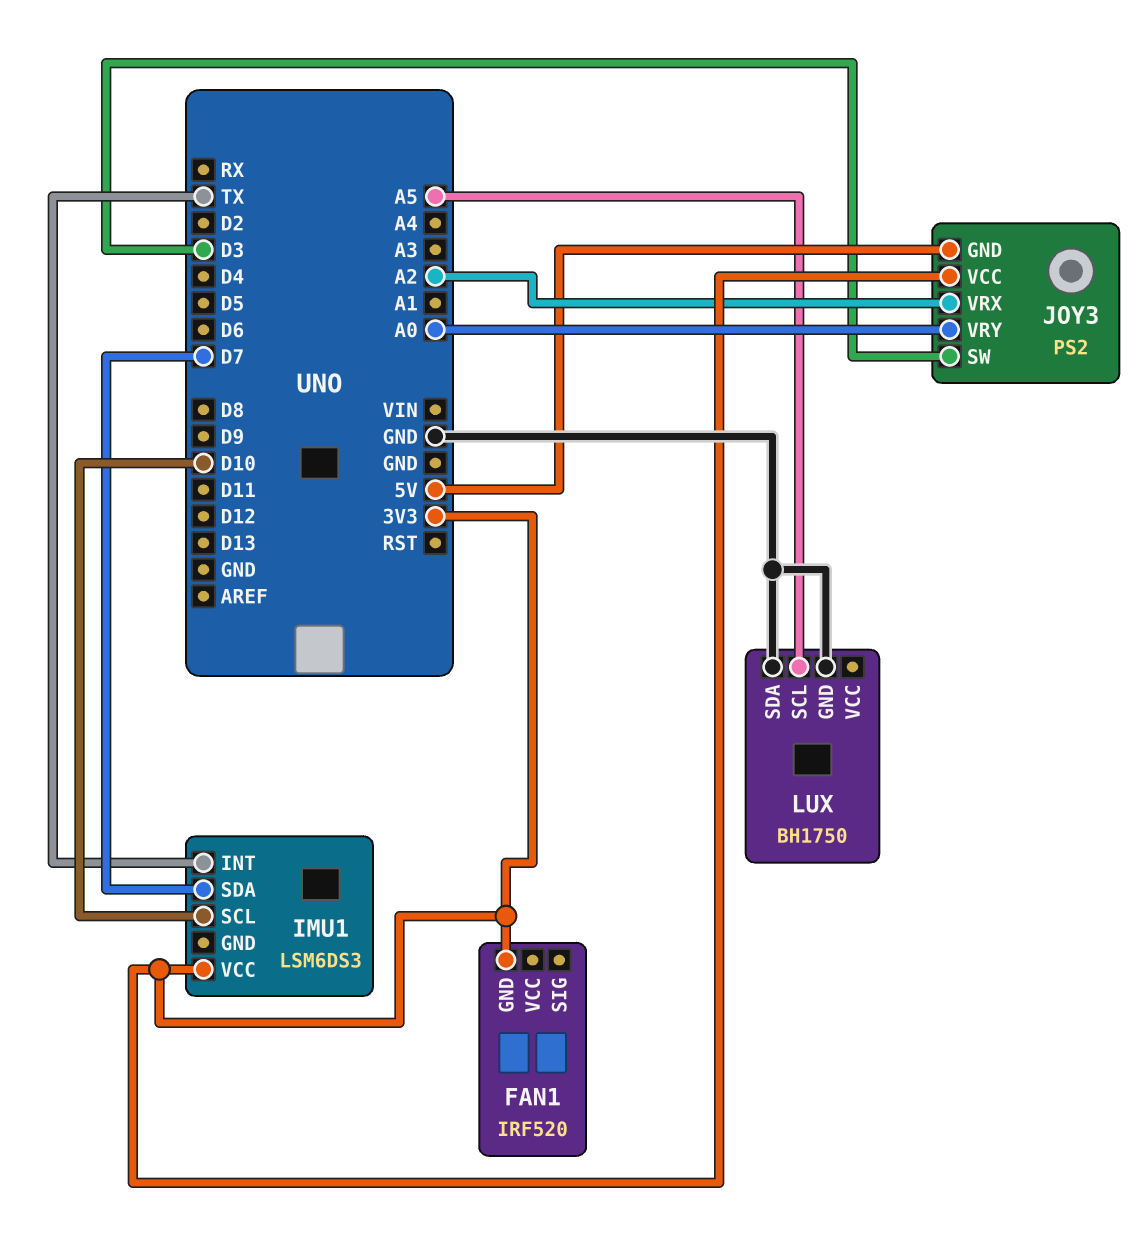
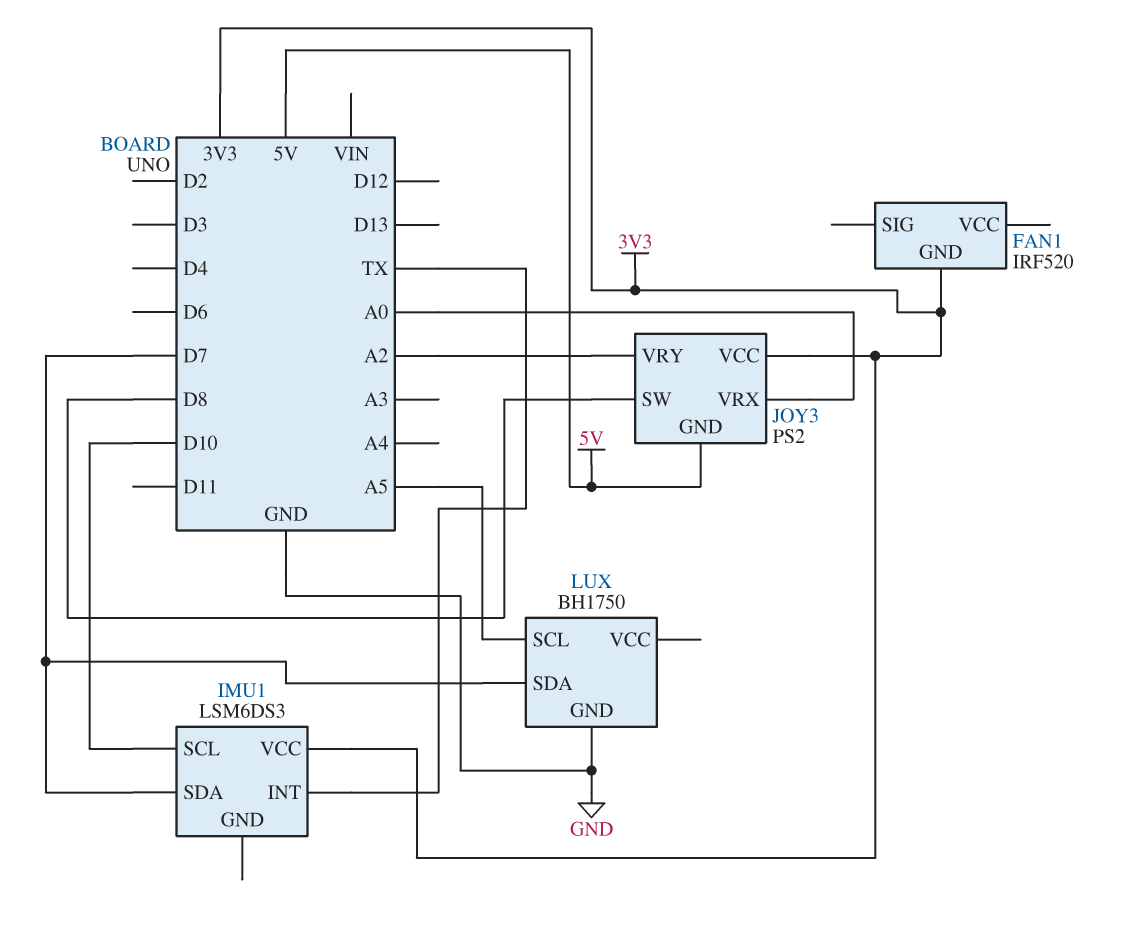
JOY3 pin SW: D3 -> D8
JOY3 pin VRX: A2 -> A0
JOY3 pin VRY: A0 -> A2
LUX pin SDA: GND -> D7

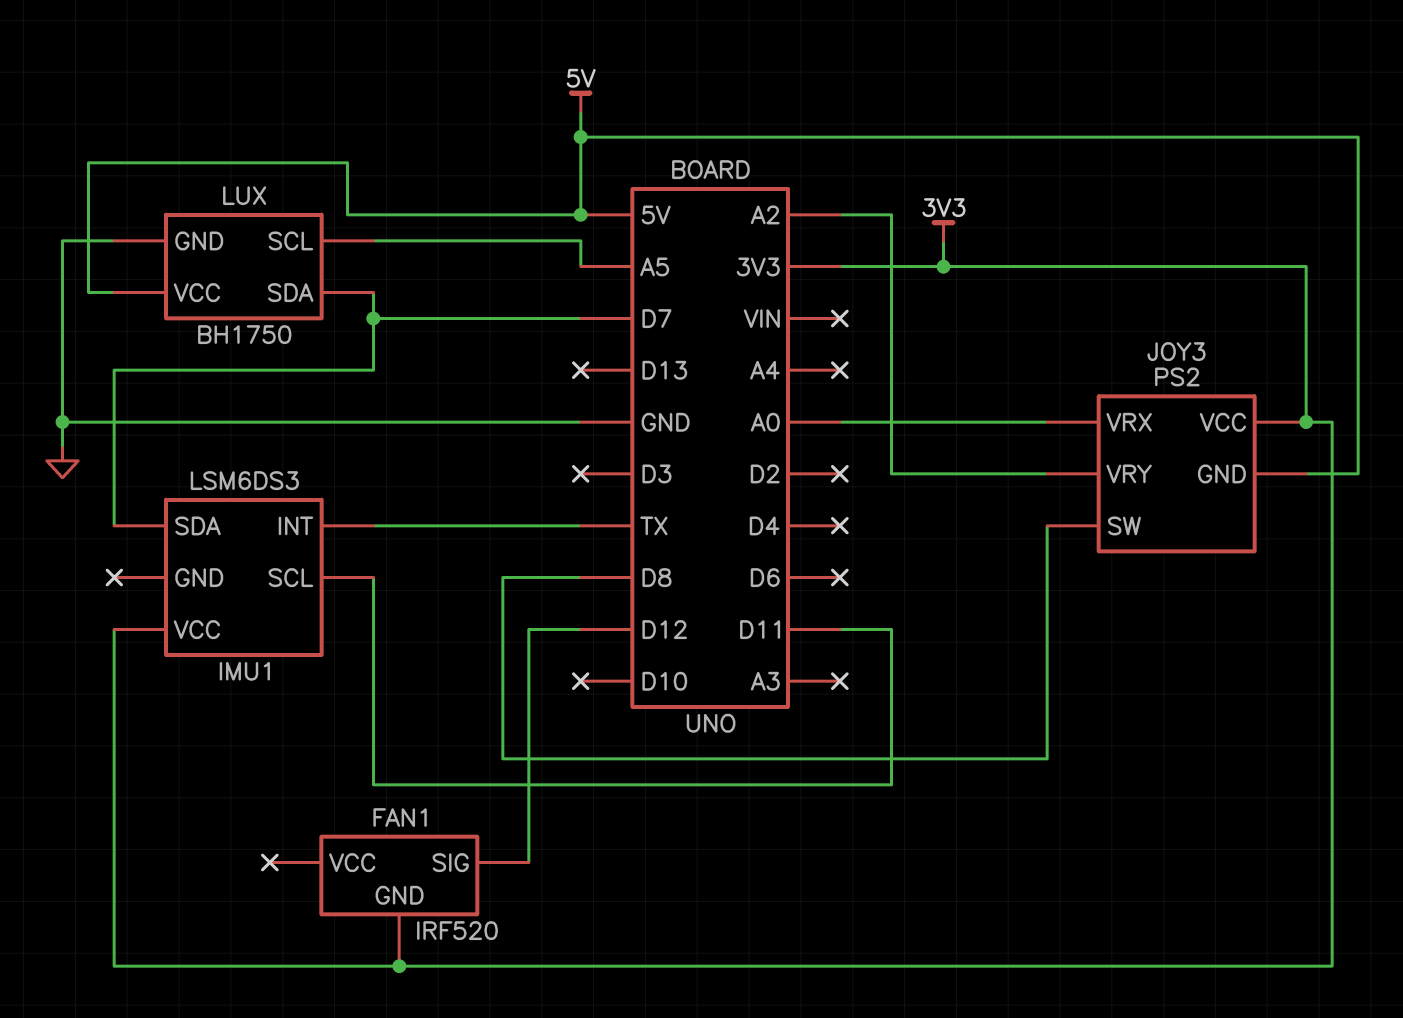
FAN1 pin SIG: none -> D12
IMU1 pin SCL: D10 -> D11
LUX pin VCC: none -> 5V

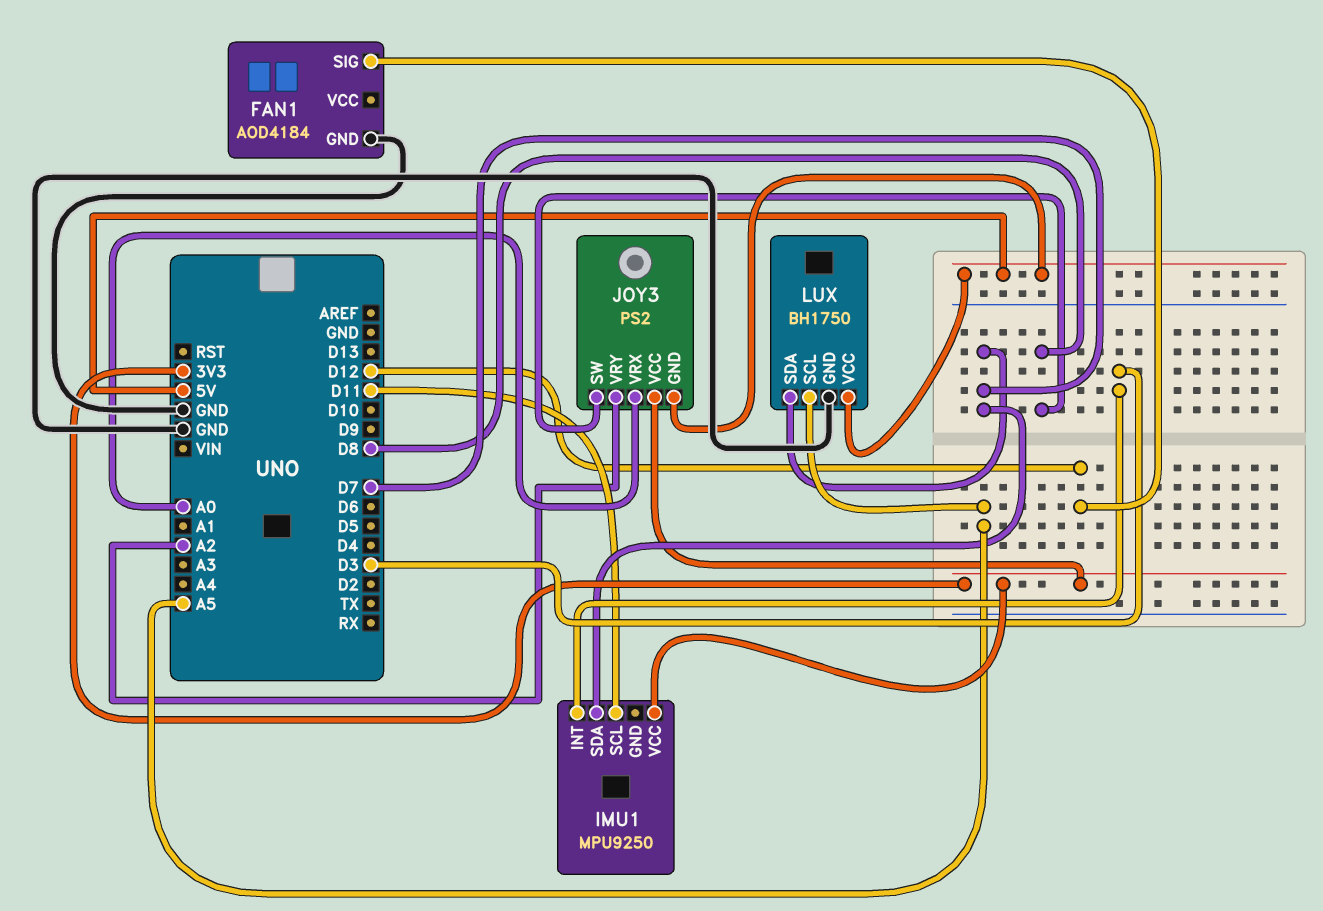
FAN1: IRF520 -> AOD4184
FAN1 pin GND: 3V3 -> GND
IMU1: LSM6DS3 -> MPU9250
IMU1 pin INT: TX -> D3

